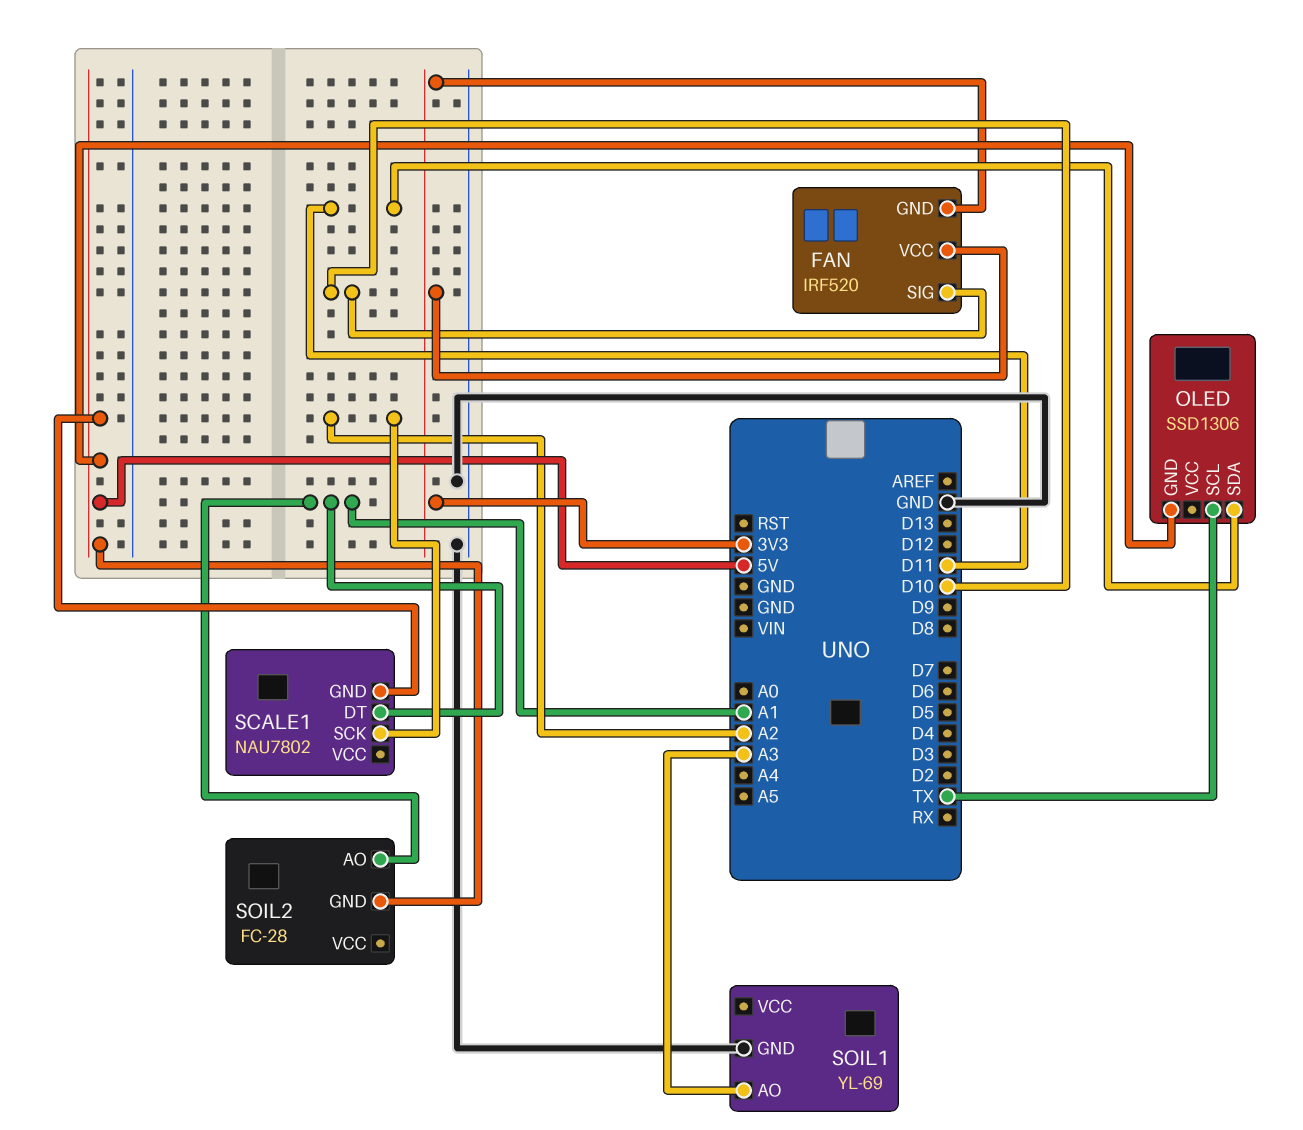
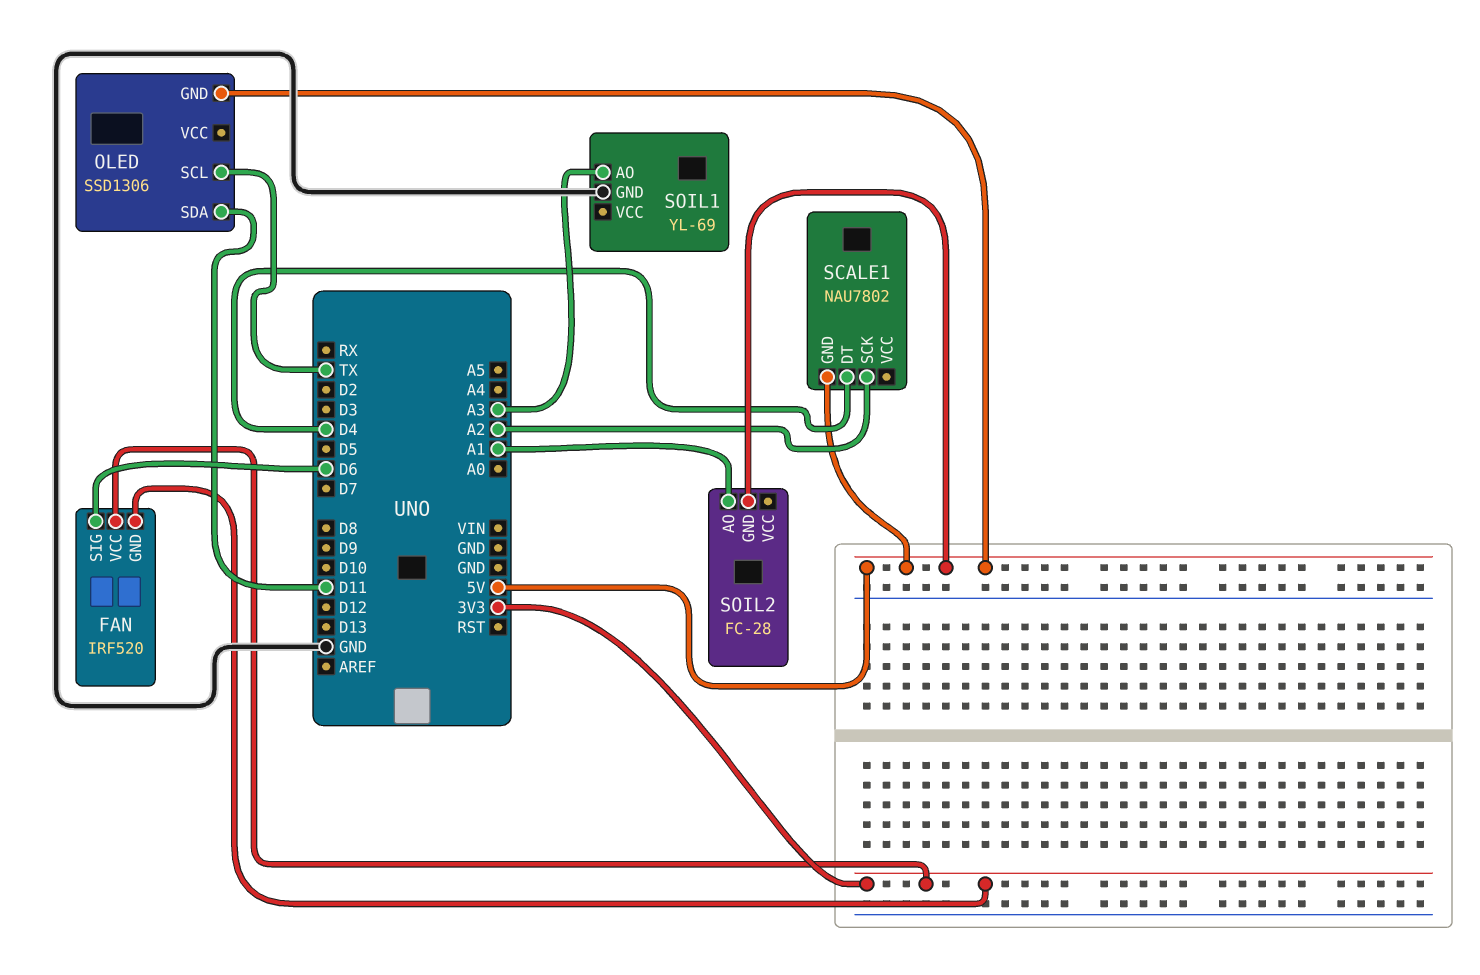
FAN pin SIG: D10 -> D6
SCALE1 pin DT: A1 -> D4

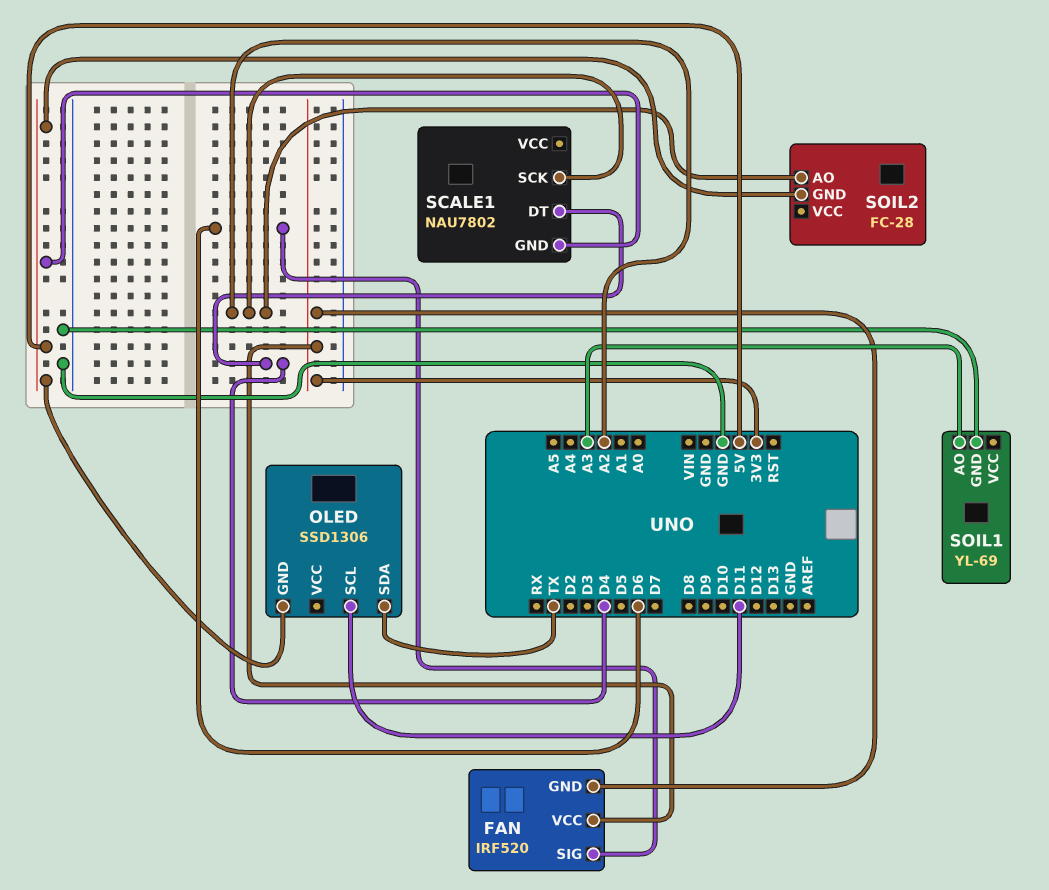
OLED pin SCL: TX -> D11
OLED pin SDA: D11 -> TX
SOIL2 pin AO: A1 -> A2

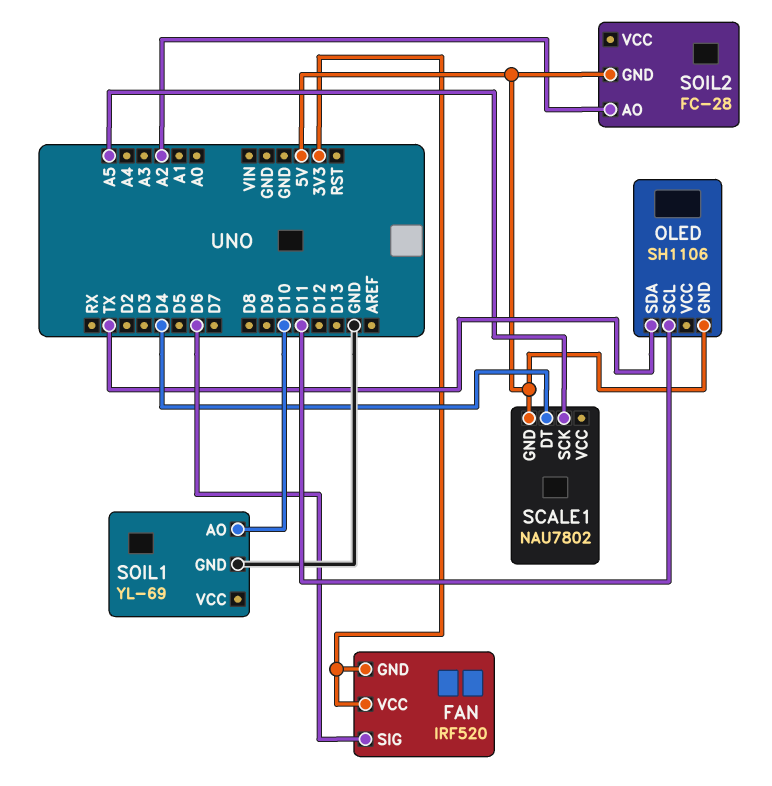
OLED: SSD1306 -> SH1106
SCALE1 pin SCK: A2 -> A5
SOIL1 pin AO: A3 -> D10

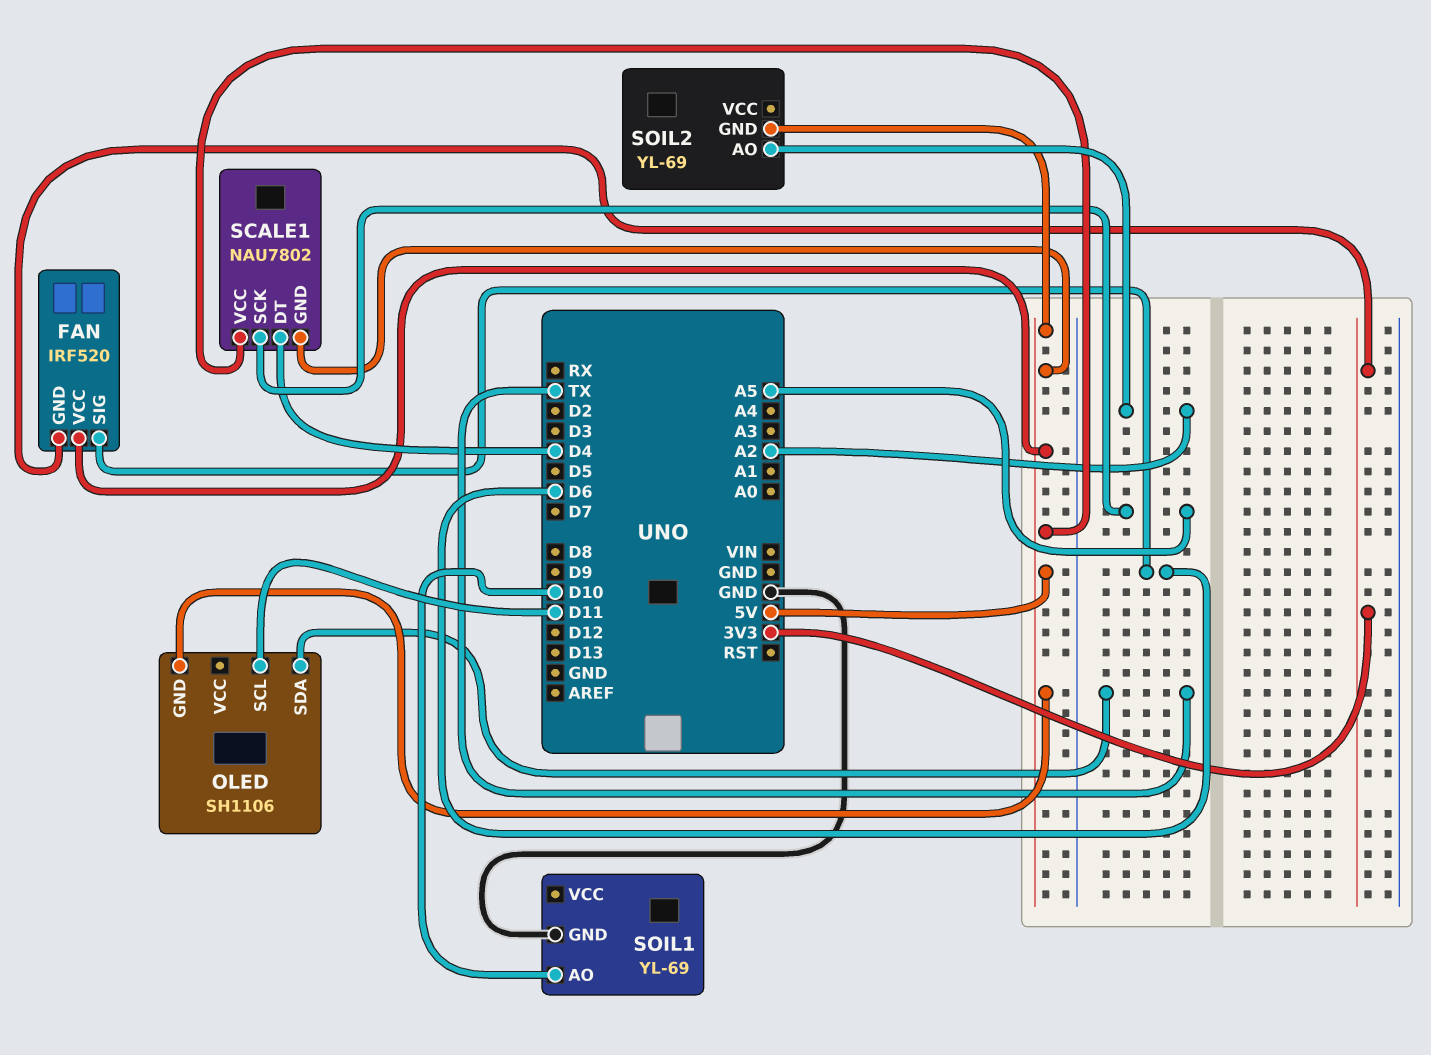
FAN pin VCC: 3V3 -> 5V
SCALE1 pin VCC: none -> 5V
SOIL2: FC-28 -> YL-69

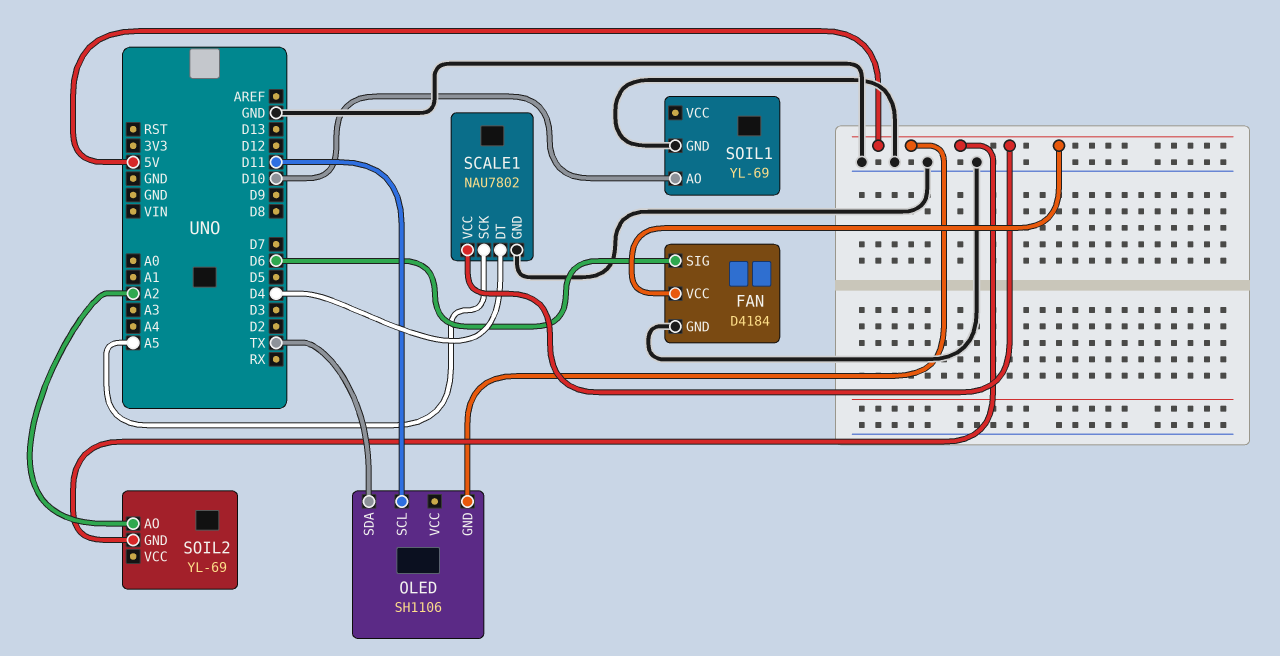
FAN: IRF520 -> D4184
FAN pin GND: 3V3 -> GND
SCALE1 pin GND: 5V -> GND

